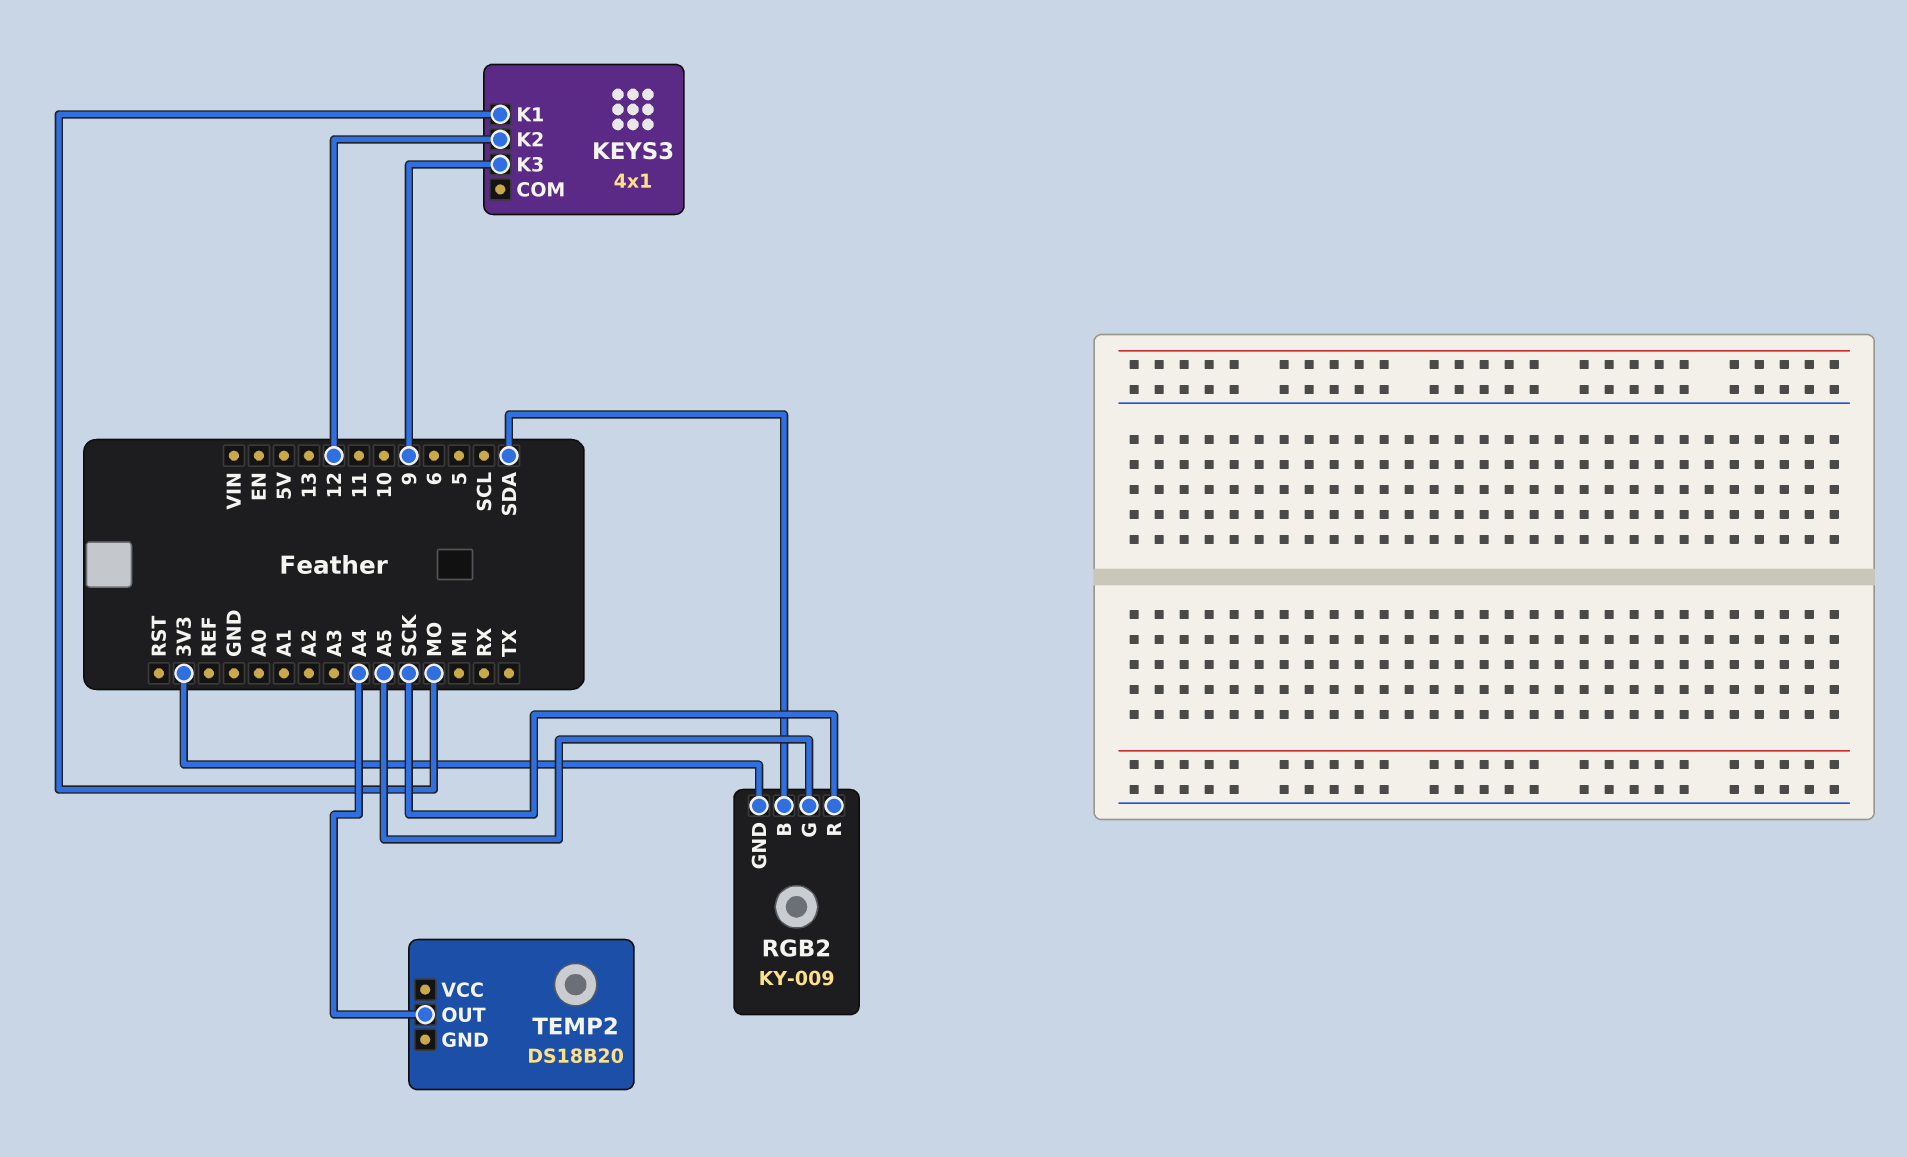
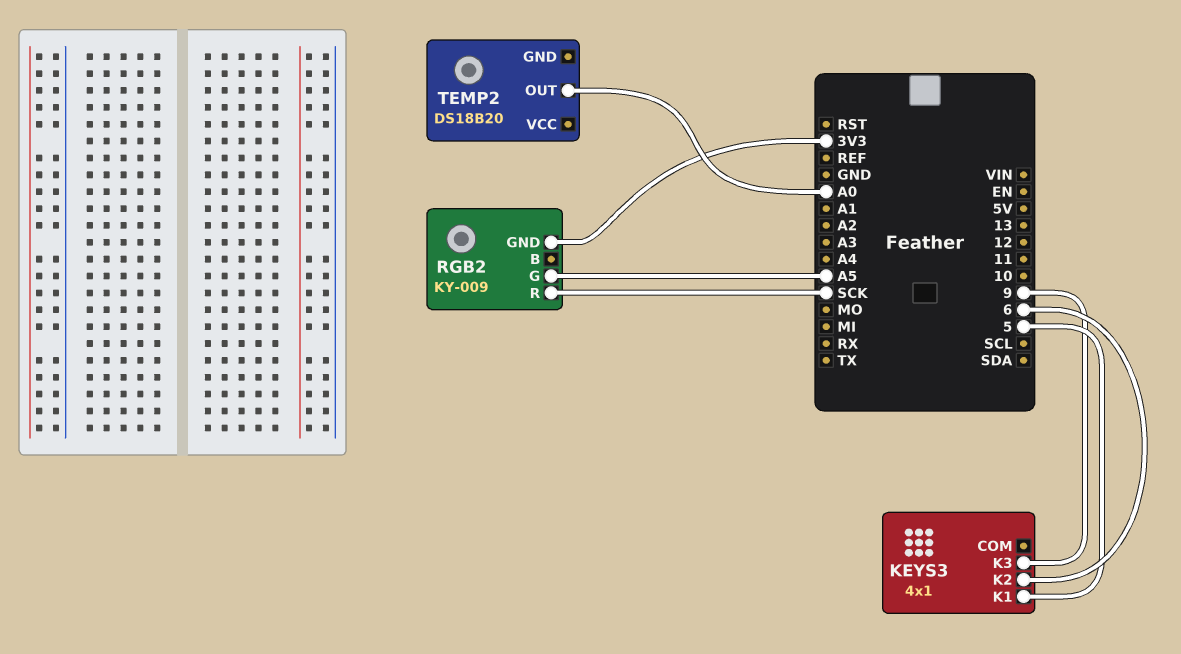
KEYS3 pin K1: MO -> 5
KEYS3 pin K2: 12 -> 6
RGB2 pin B: SDA -> none
TEMP2 pin OUT: A4 -> A0

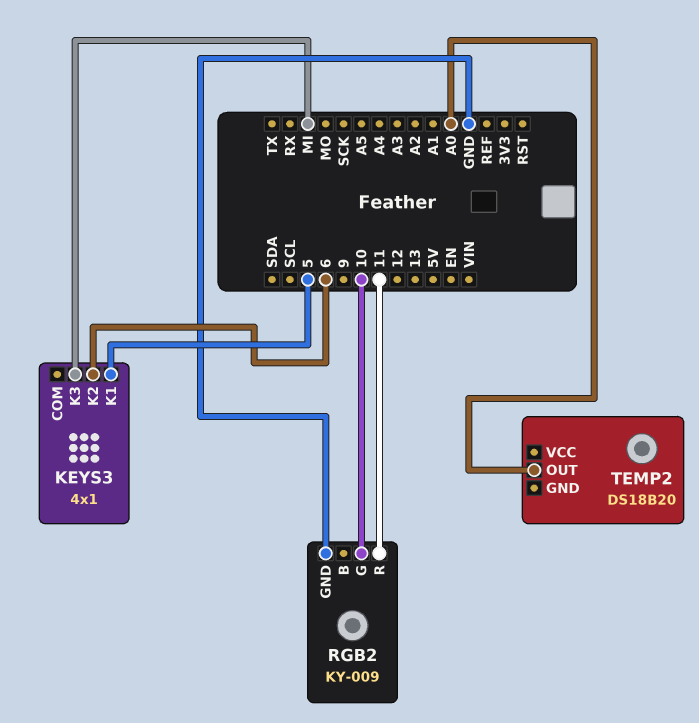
KEYS3 pin K3: 9 -> MI
RGB2 pin G: A5 -> 10
RGB2 pin GND: 3V3 -> GND
RGB2 pin R: SCK -> 11

